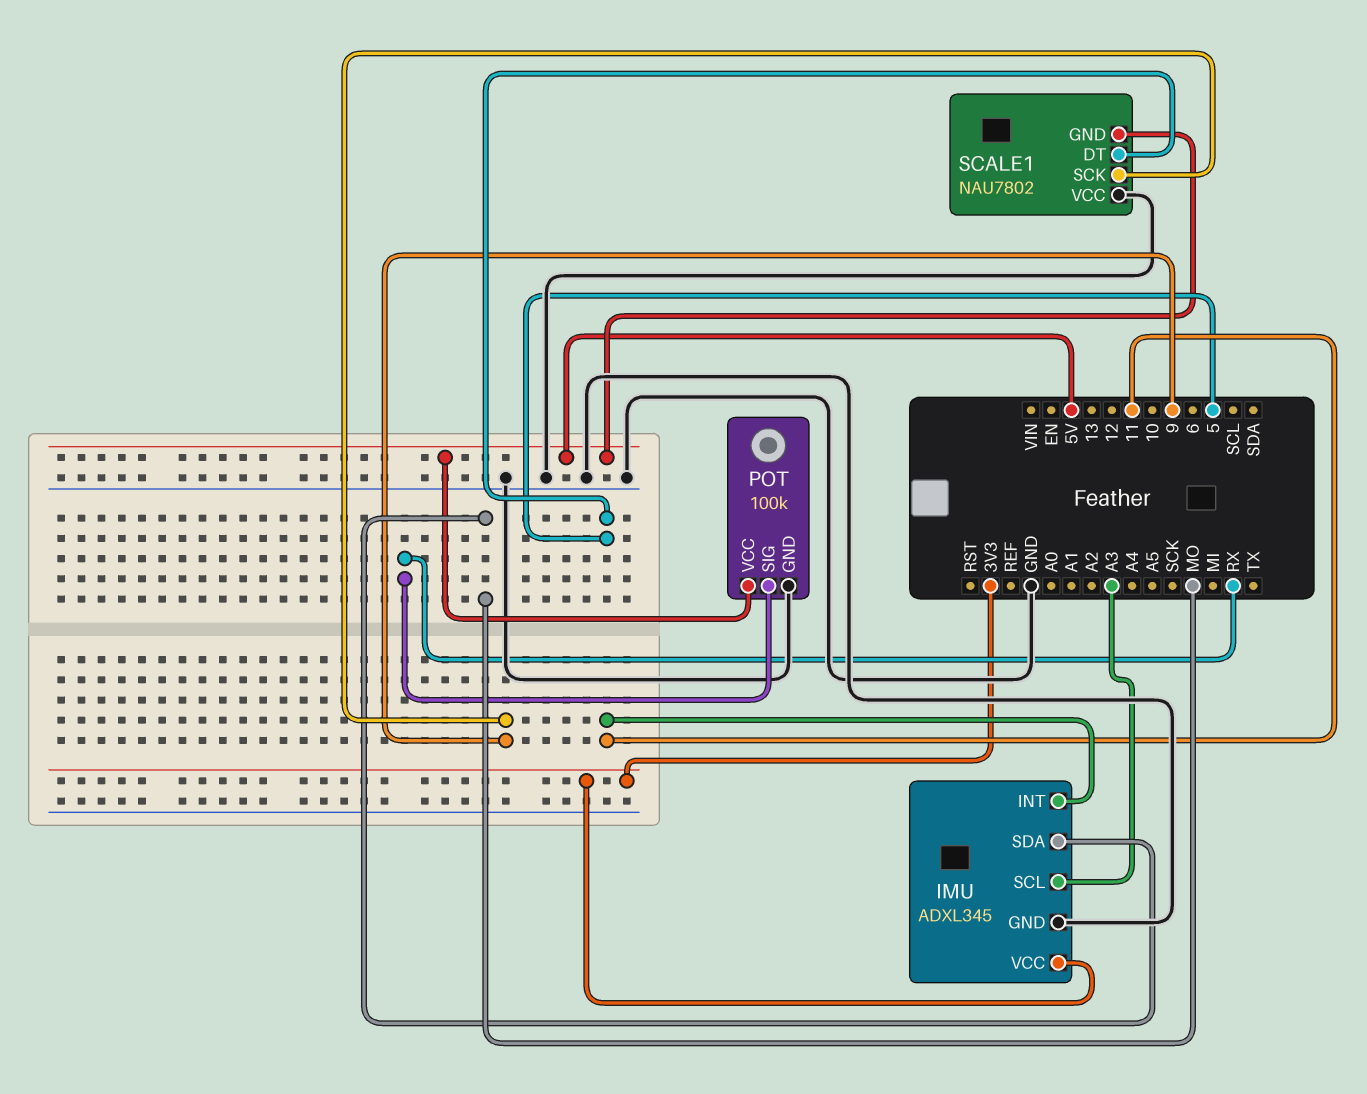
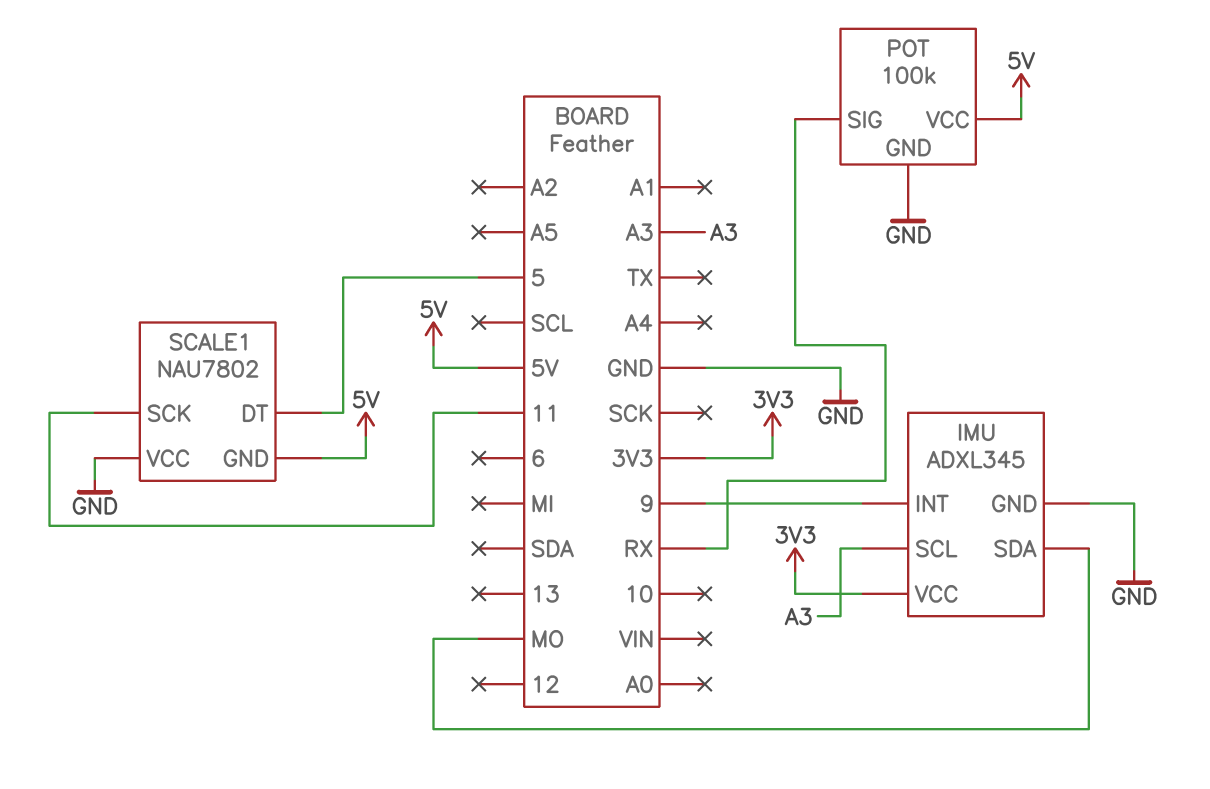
IMU pin INT: 11 -> 9
SCALE1 pin SCK: 9 -> 11

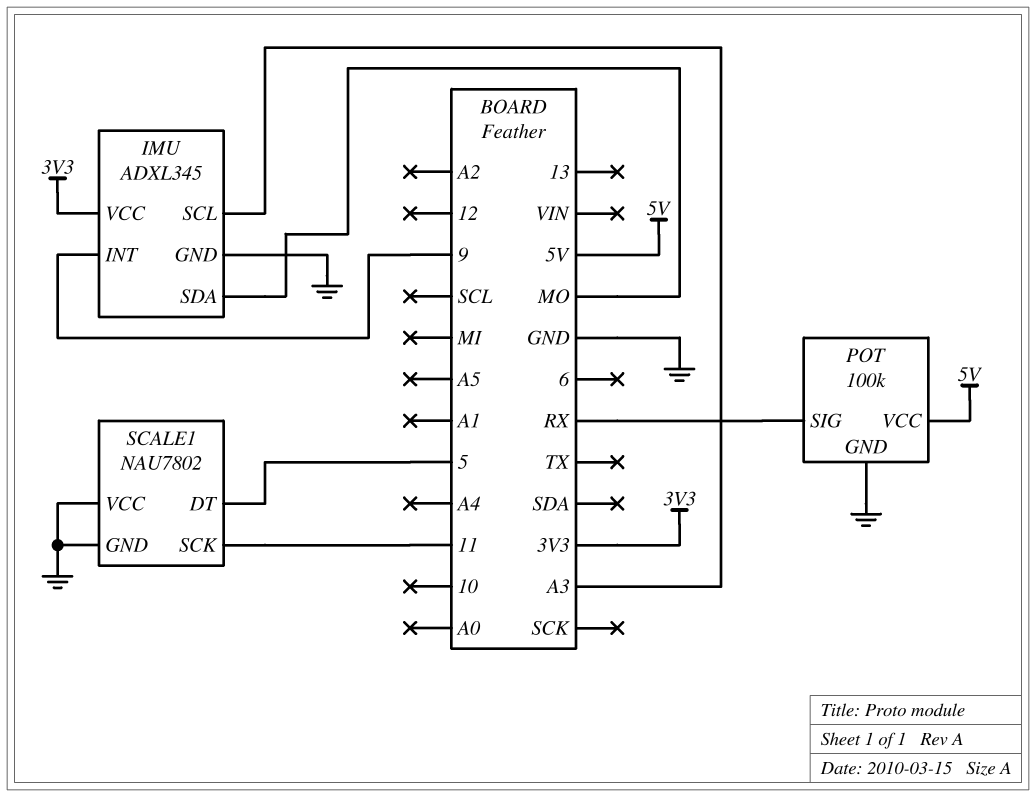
SCALE1 pin GND: 5V -> GND

